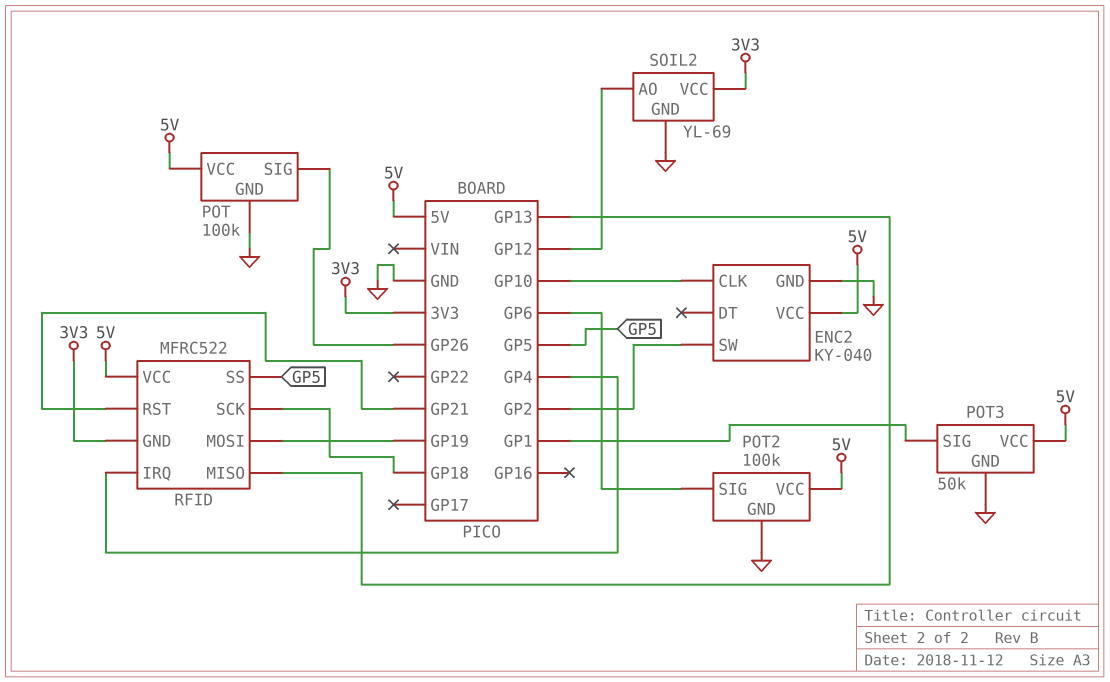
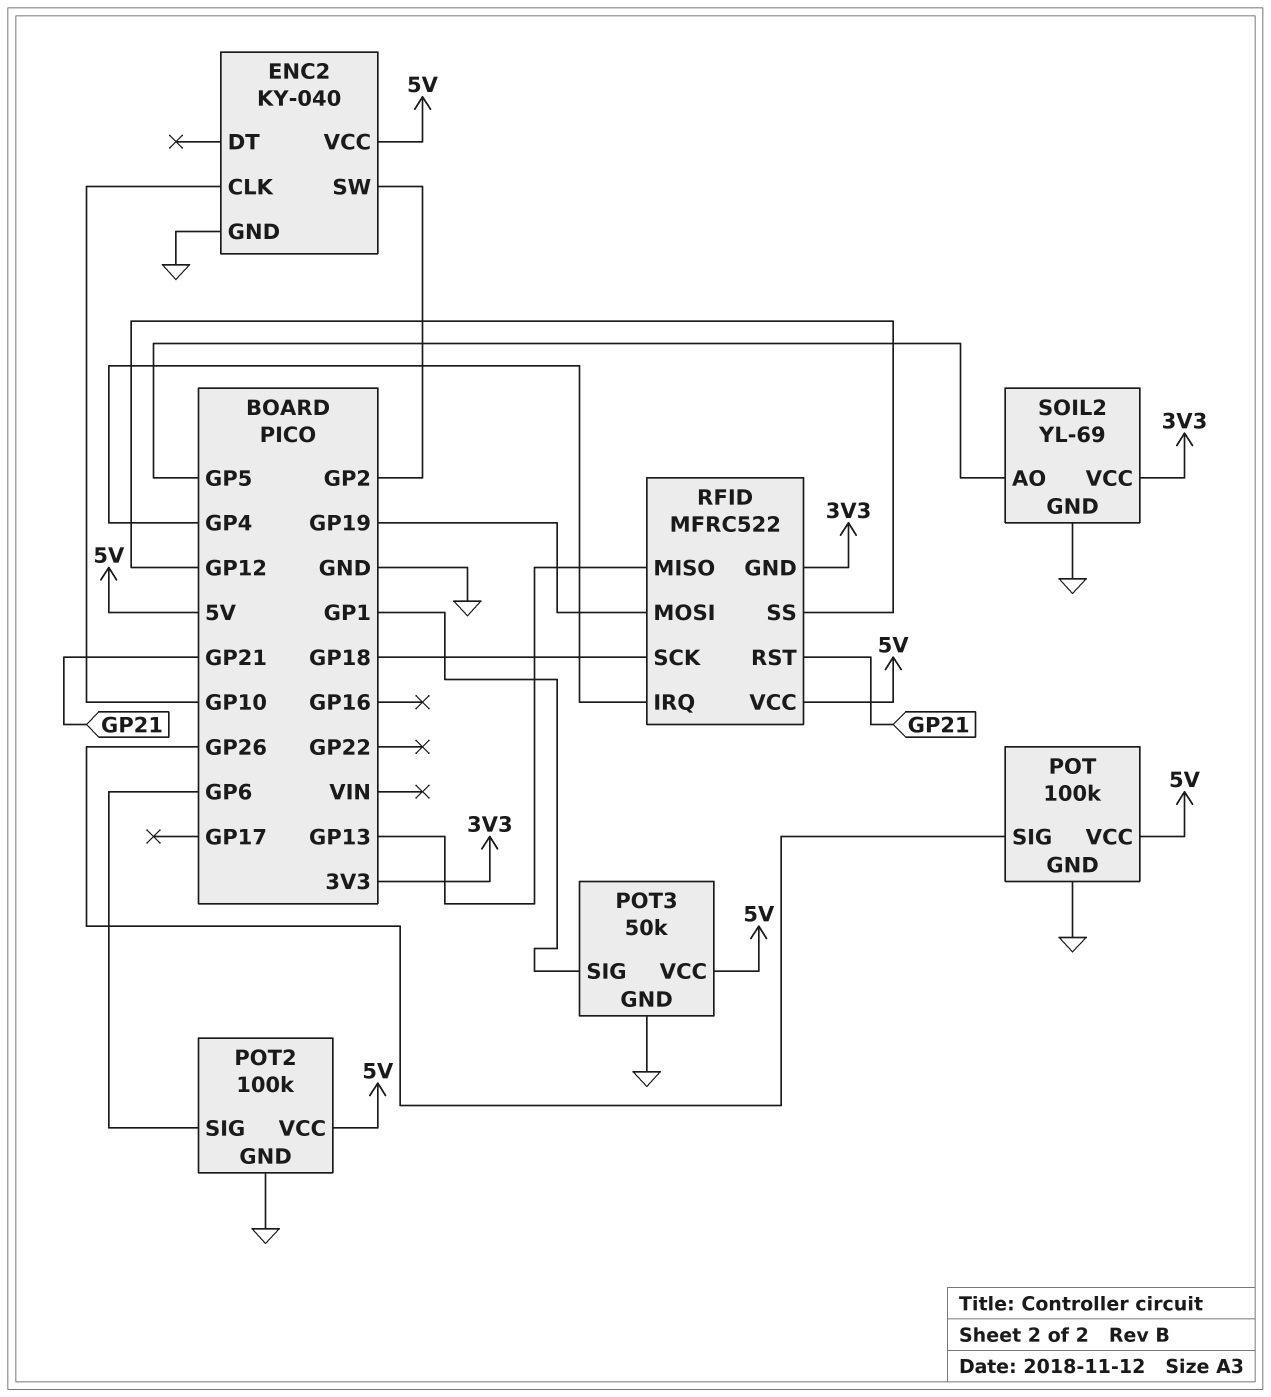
RFID pin SS: GP5 -> GP12
SOIL2 pin AO: GP12 -> GP5

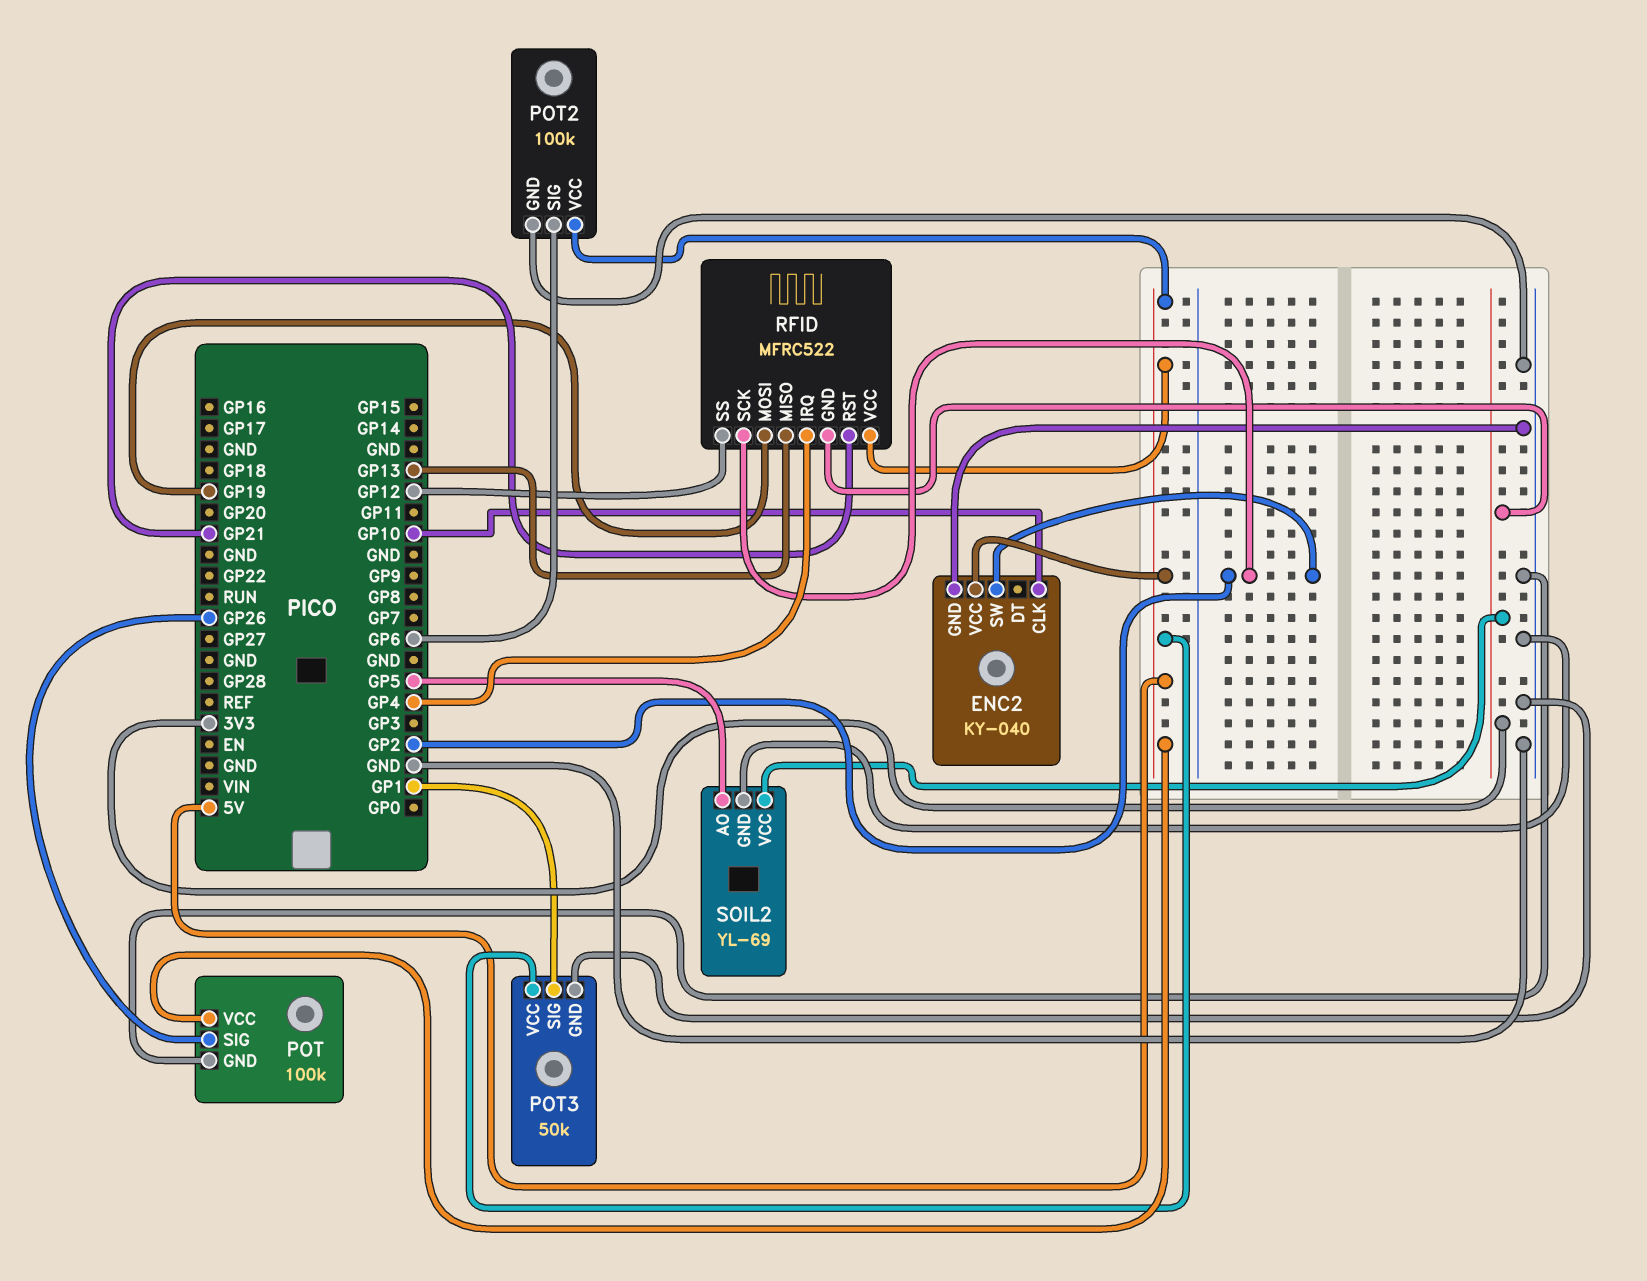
RFID pin SCK: GP18 -> GP2

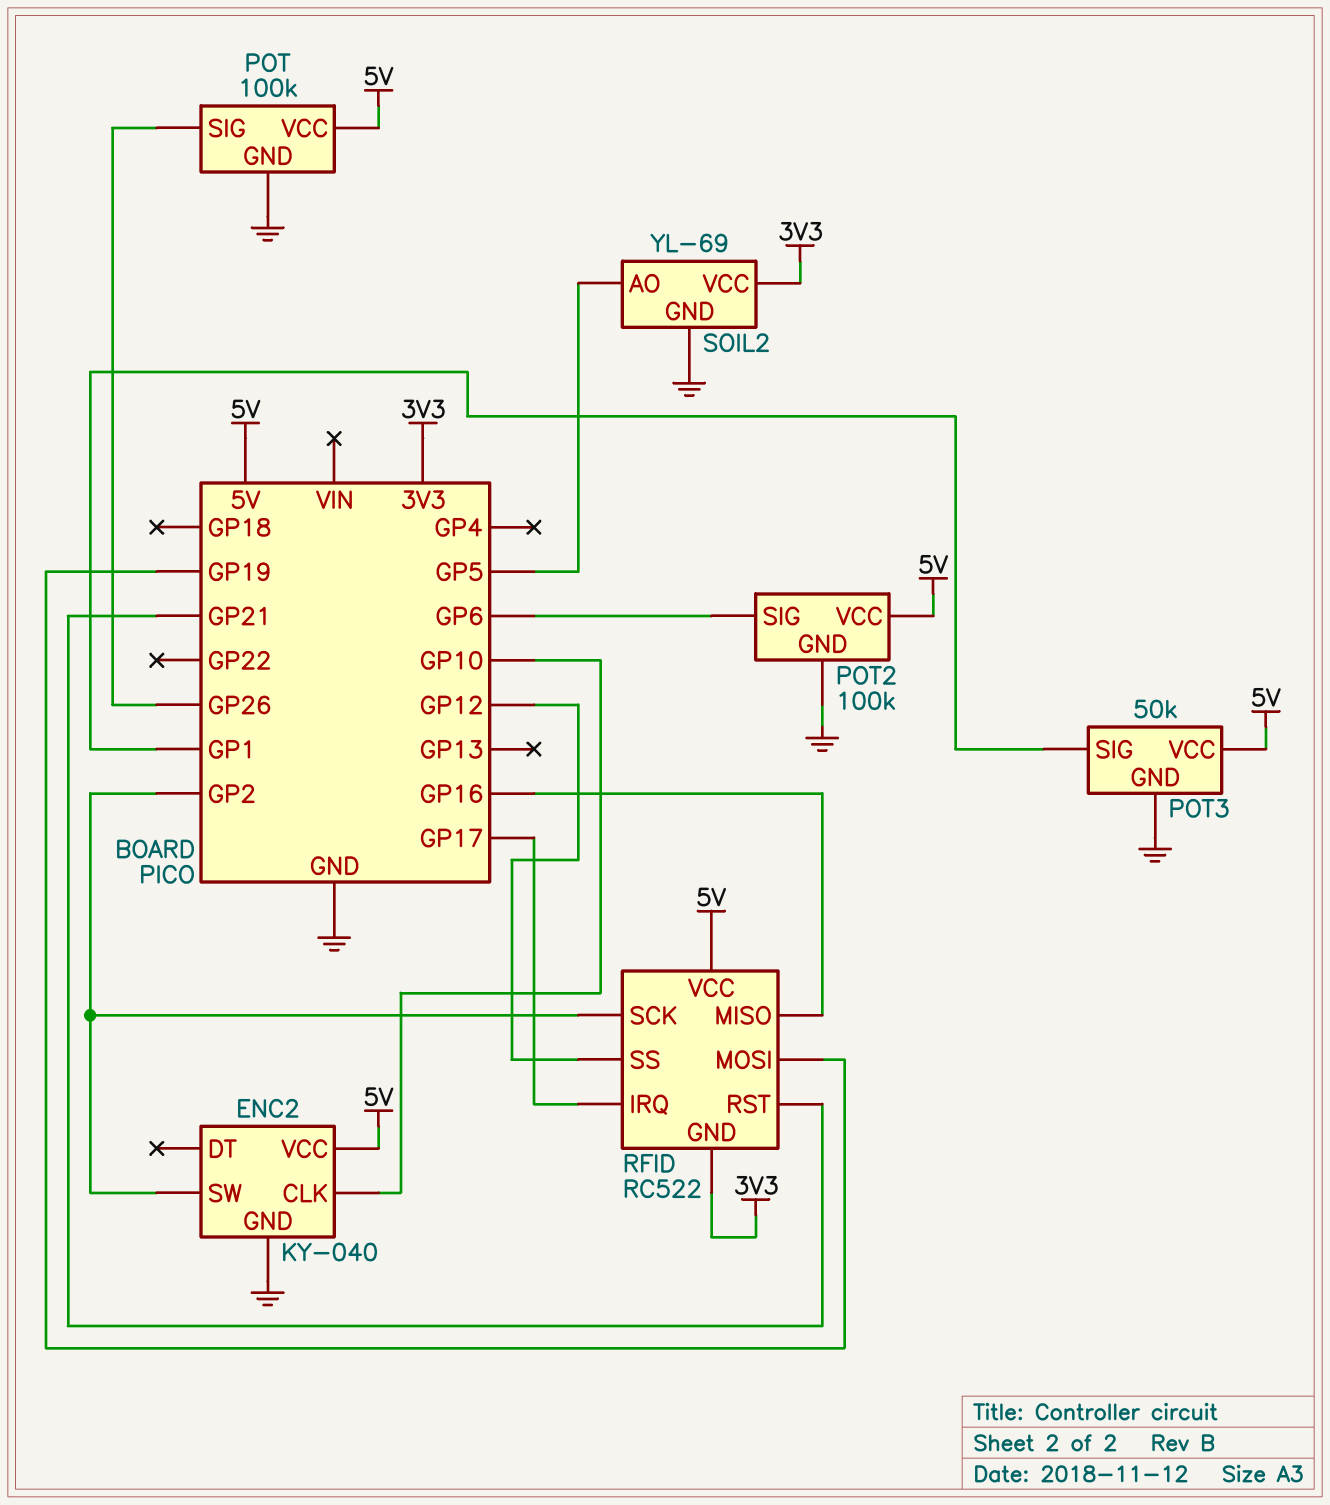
RFID: MFRC522 -> RC522
RFID pin IRQ: GP4 -> GP17
RFID pin MISO: GP13 -> GP16

